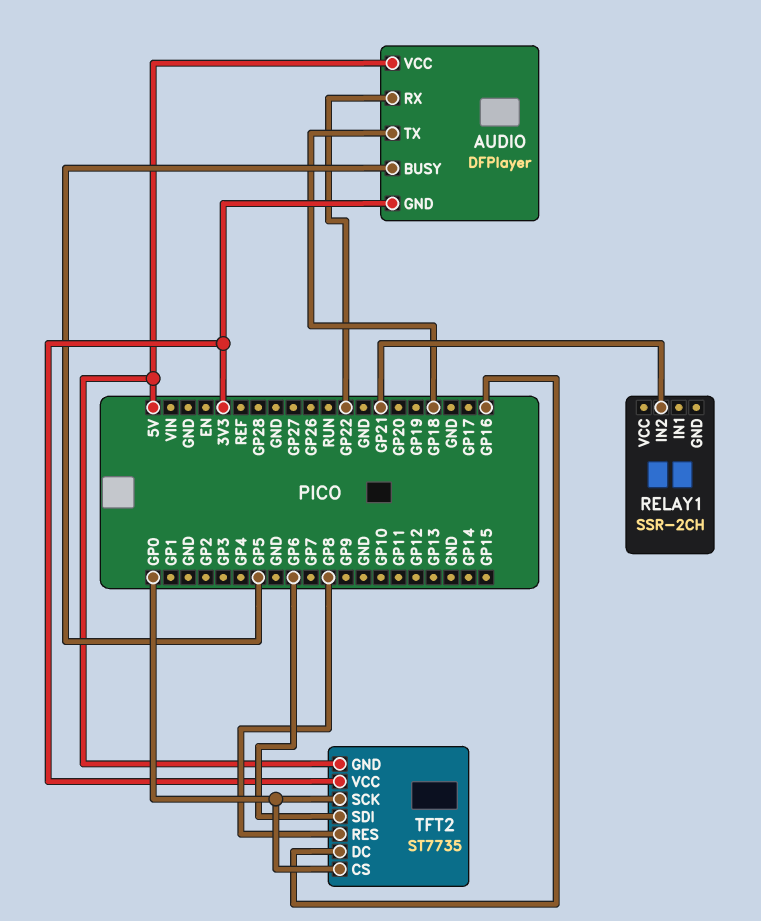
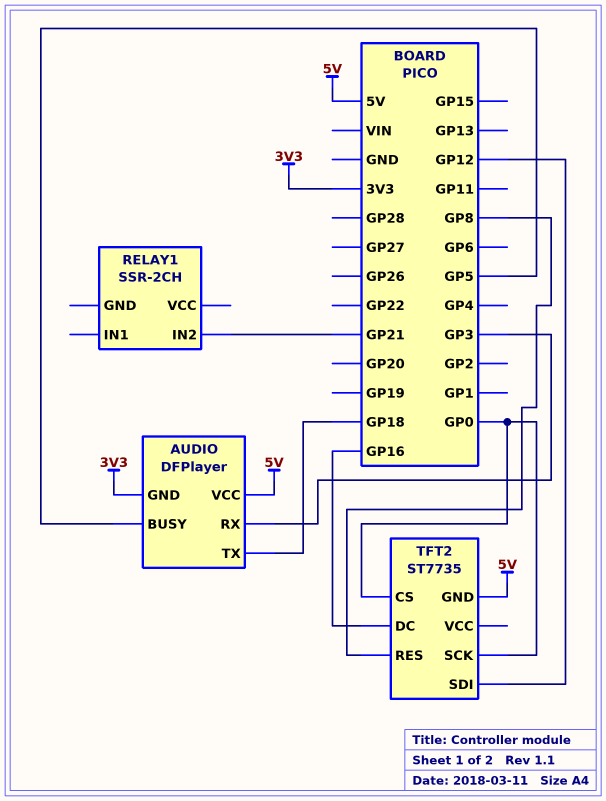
AUDIO pin RX: GP22 -> GP3
TFT2 pin SDI: GP6 -> GP12
TFT2 pin VCC: 3V3 -> none

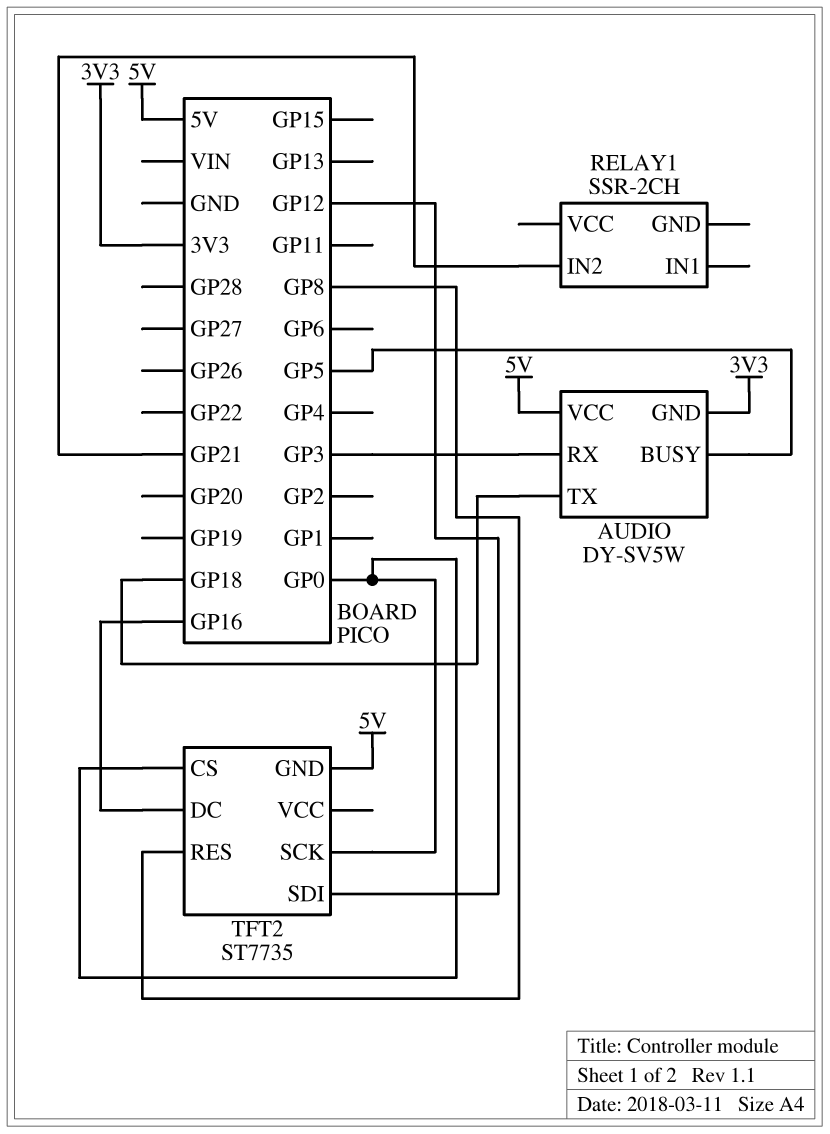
AUDIO: DFPlayer -> DY-SV5W

